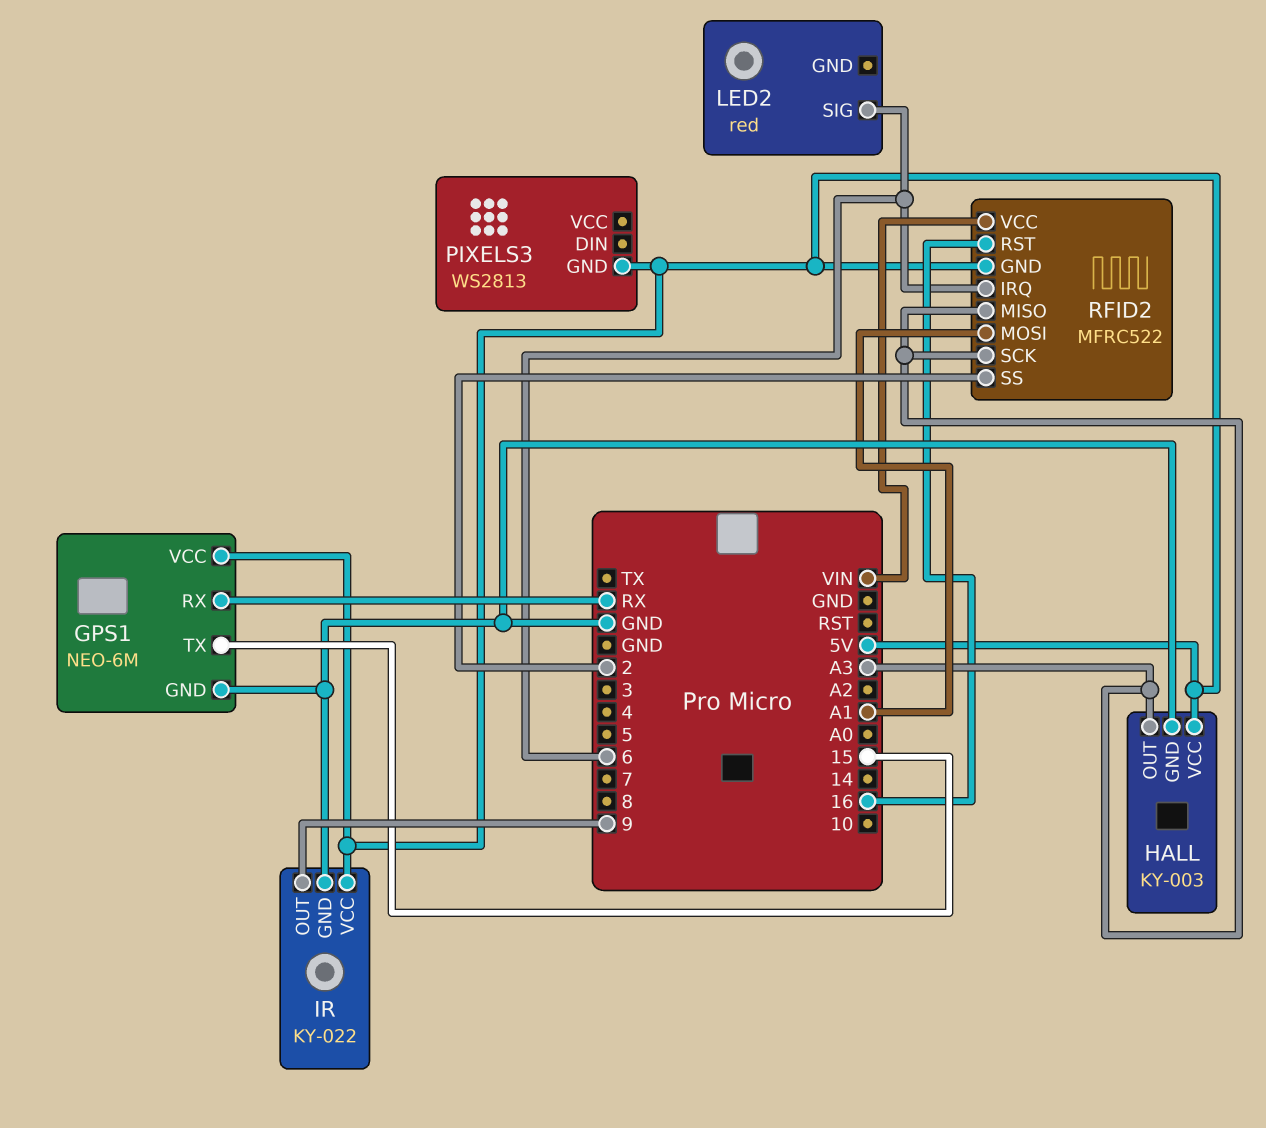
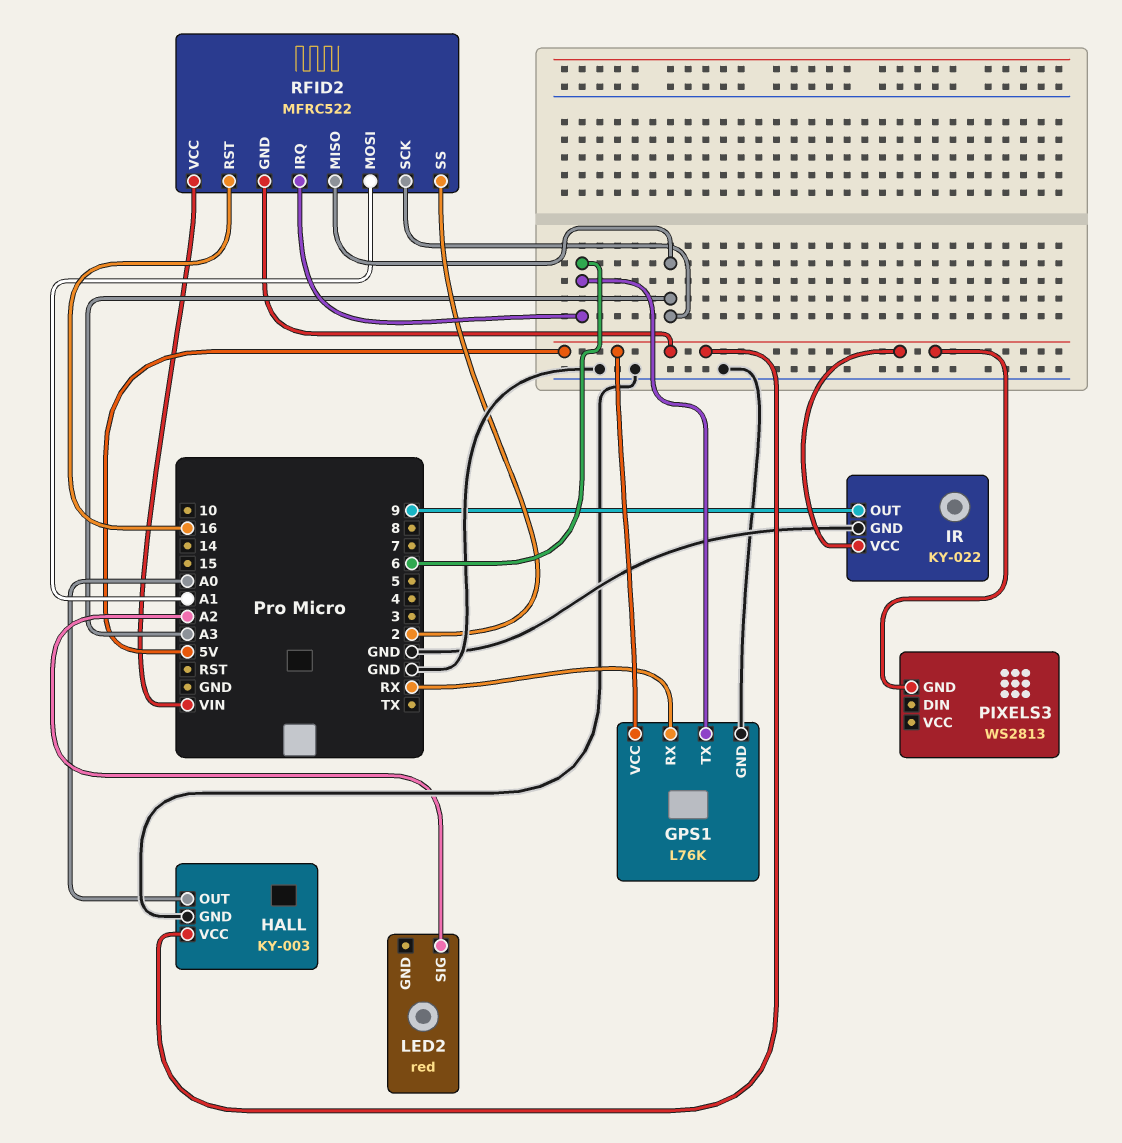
GPS1: NEO-6M -> L76K
GPS1 pin TX: 15 -> 6
HALL pin OUT: A3 -> A0
LED2 pin SIG: 6 -> A2

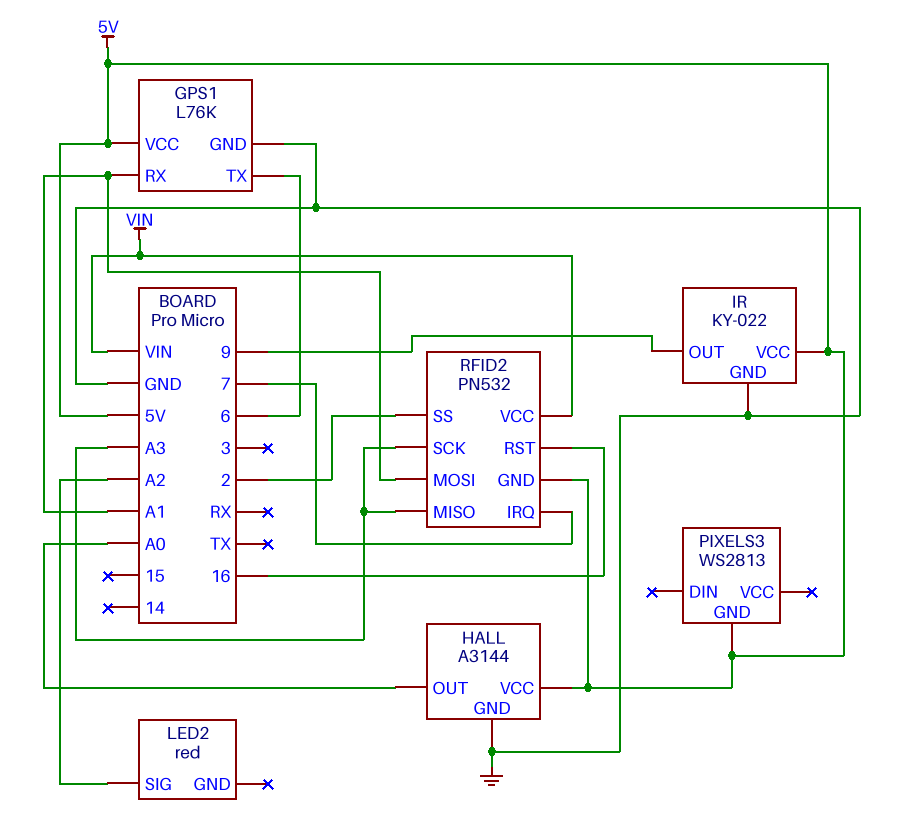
GPS1 pin RX: RX -> A1
HALL: KY-003 -> A3144
RFID2: MFRC522 -> PN532
RFID2 pin IRQ: 6 -> 7

